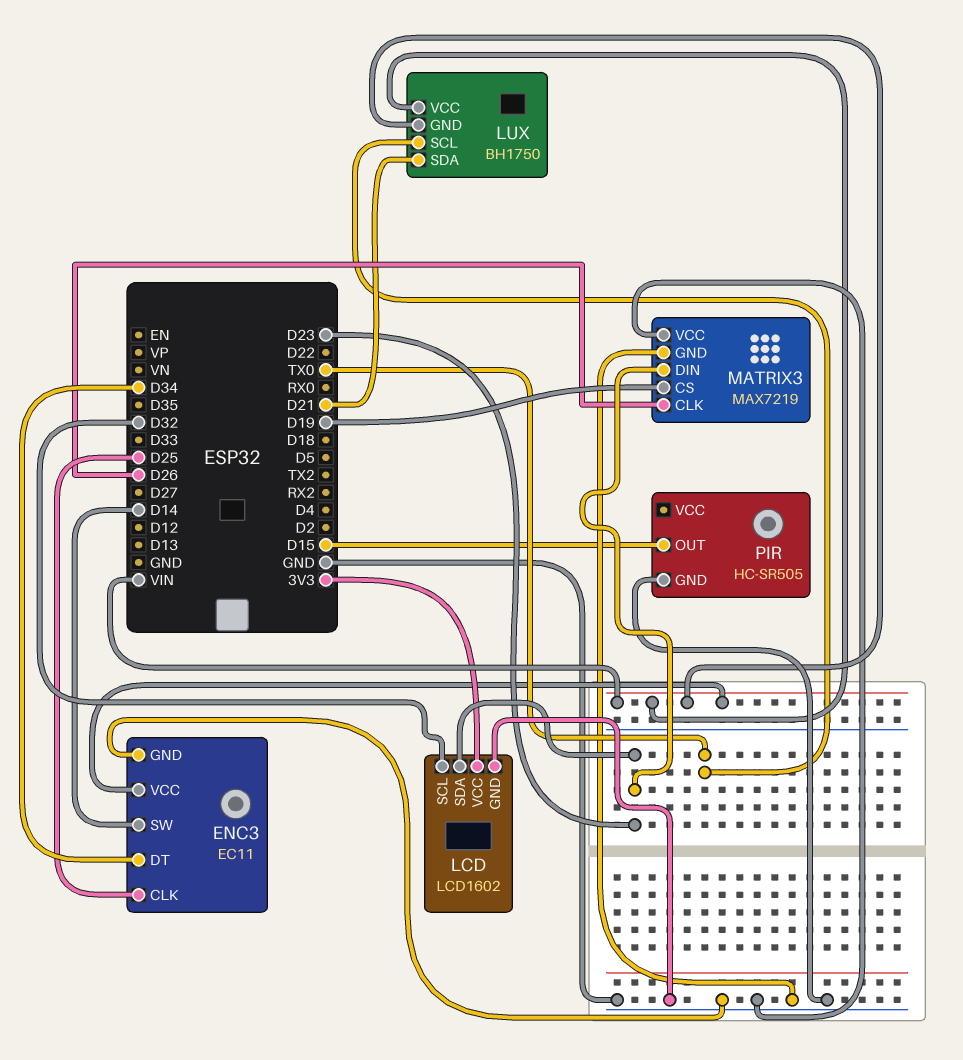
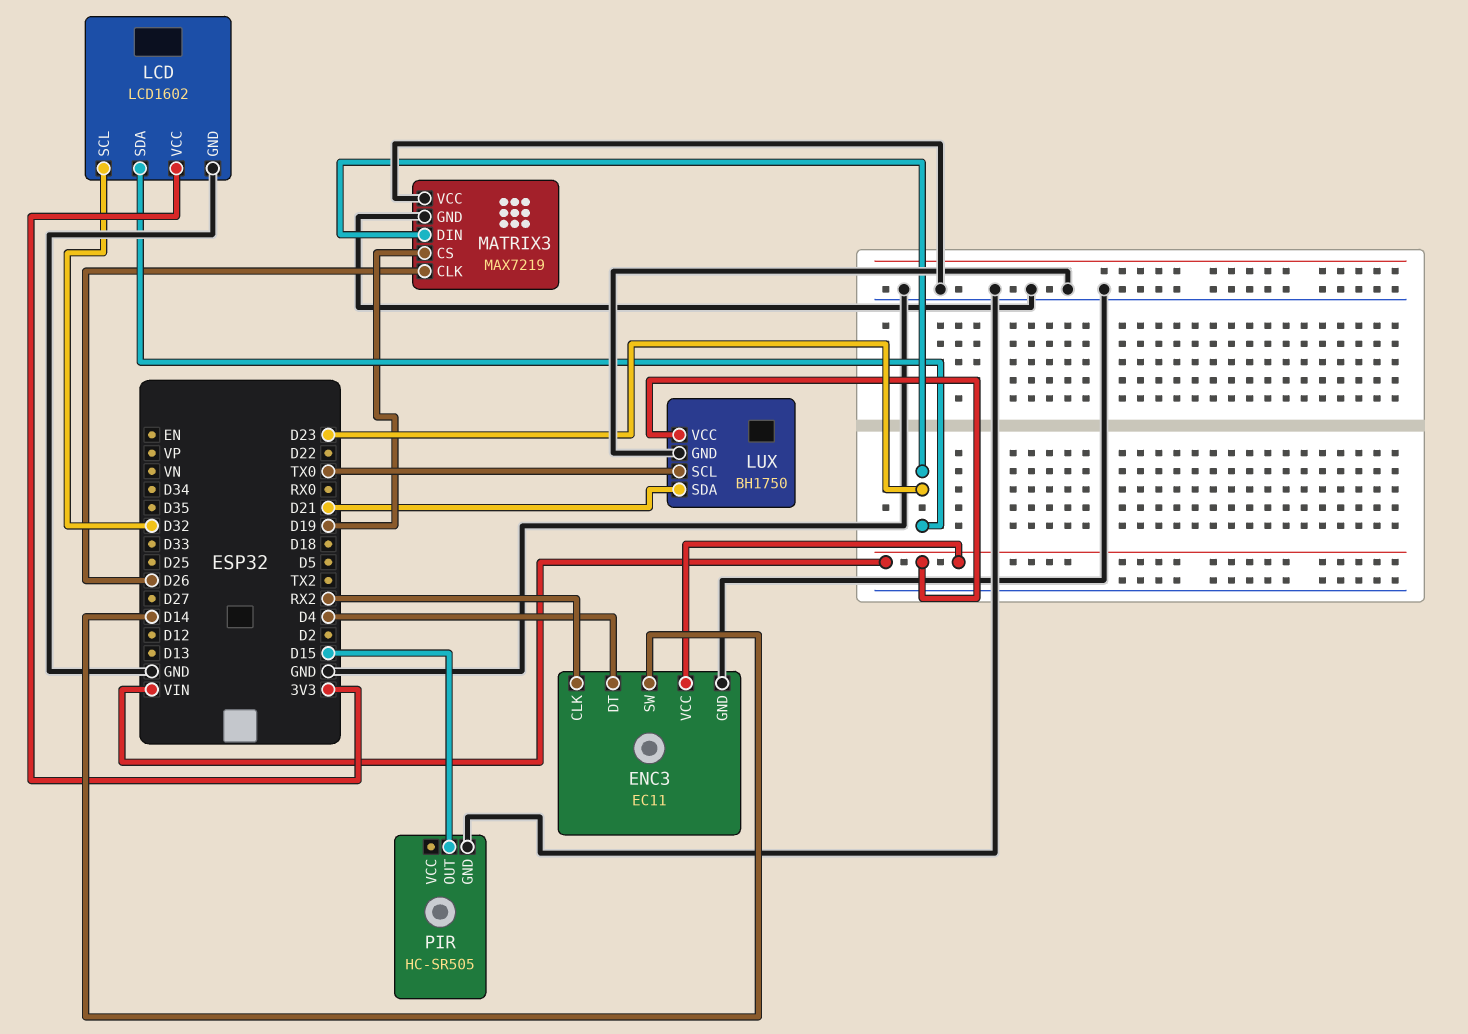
ENC3 pin CLK: D25 -> RX2
ENC3 pin DT: D34 -> D4
LUX pin GND: VIN -> GND

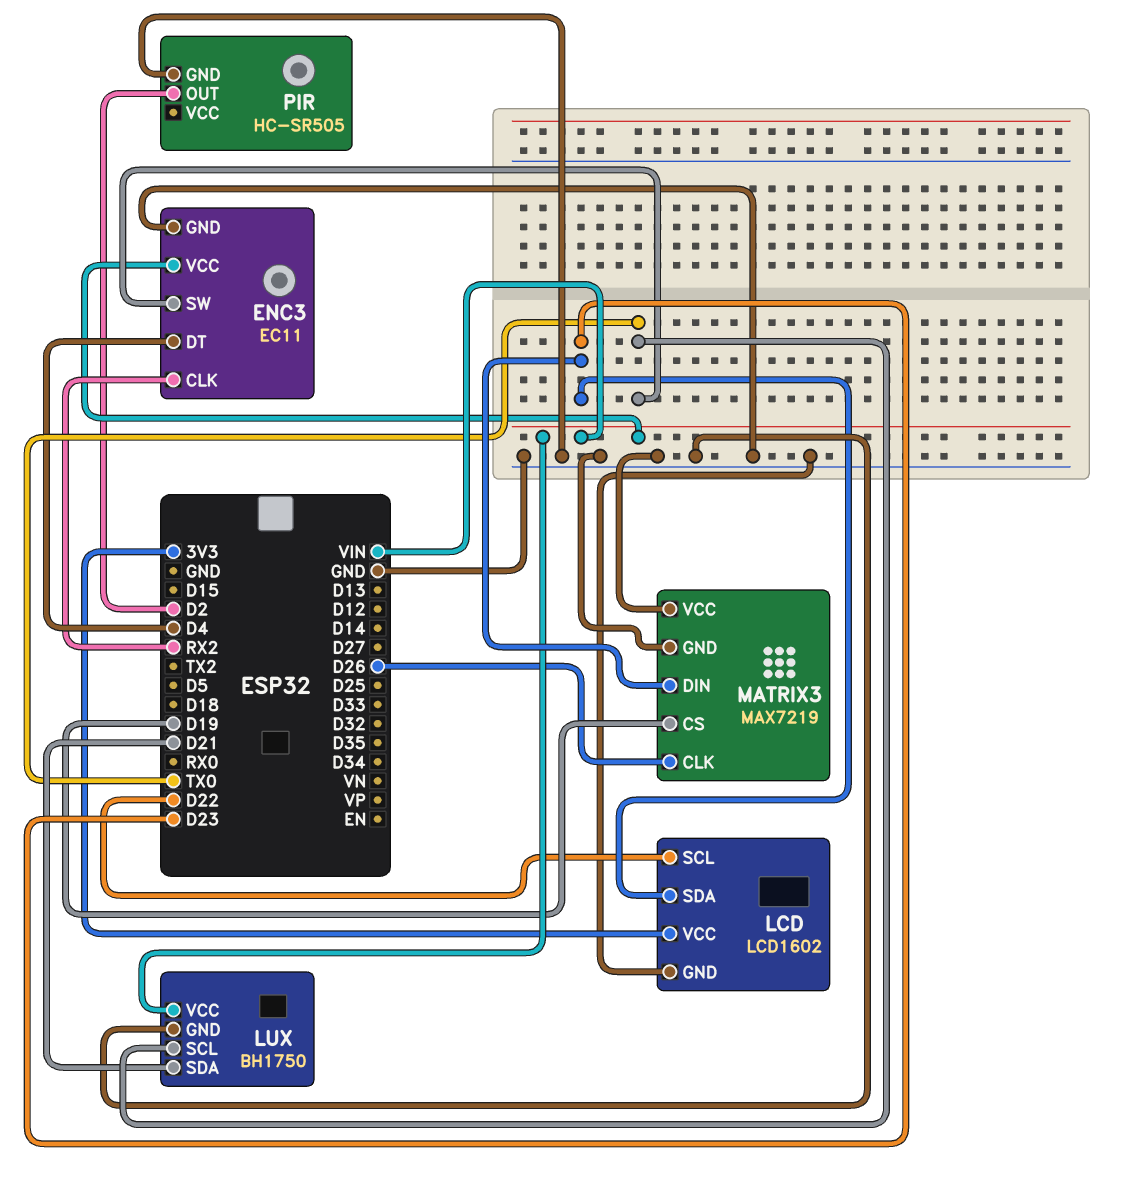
ENC3 pin SW: D14 -> TX0
LCD pin SCL: D32 -> D22
PIR pin OUT: D15 -> D2

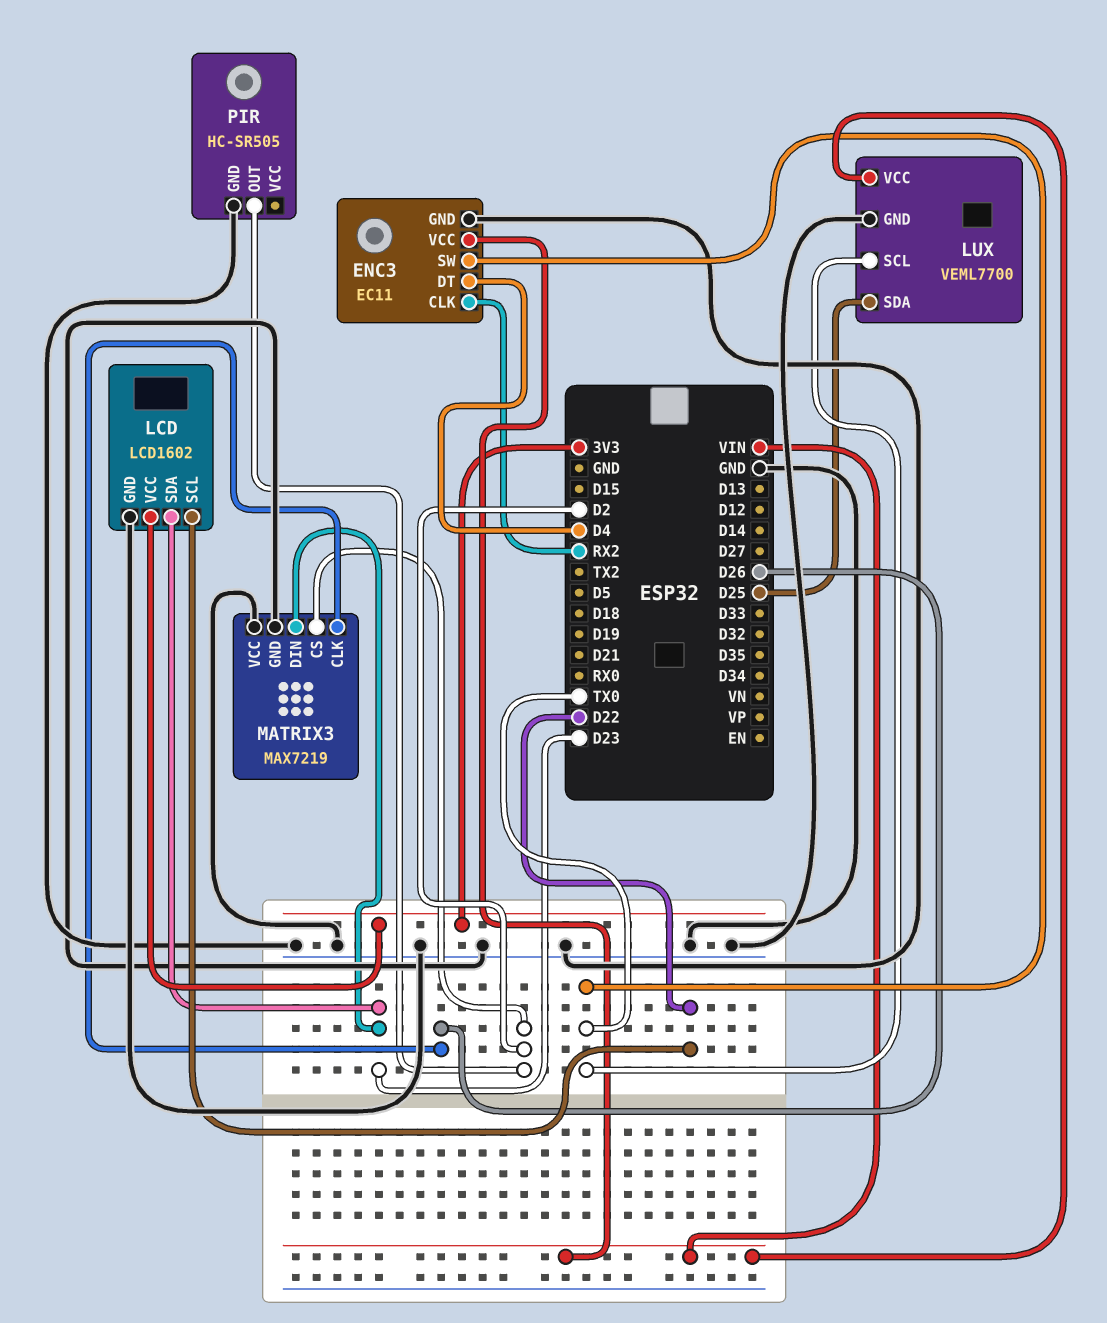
LUX: BH1750 -> VEML7700
LUX pin SDA: D21 -> D25
MATRIX3 pin CS: D19 -> D2

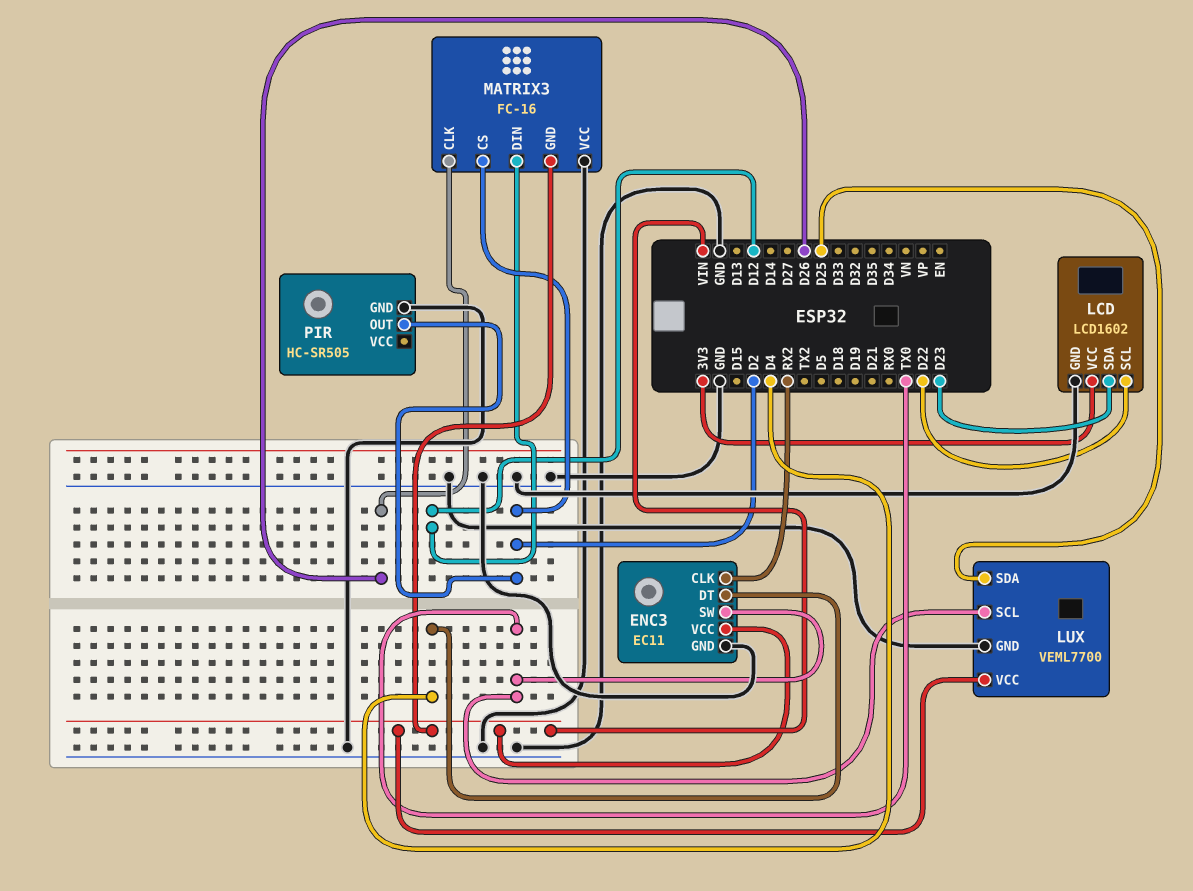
MATRIX3: MAX7219 -> FC-16
MATRIX3 pin DIN: D23 -> D12
MATRIX3 pin GND: GND -> VIN

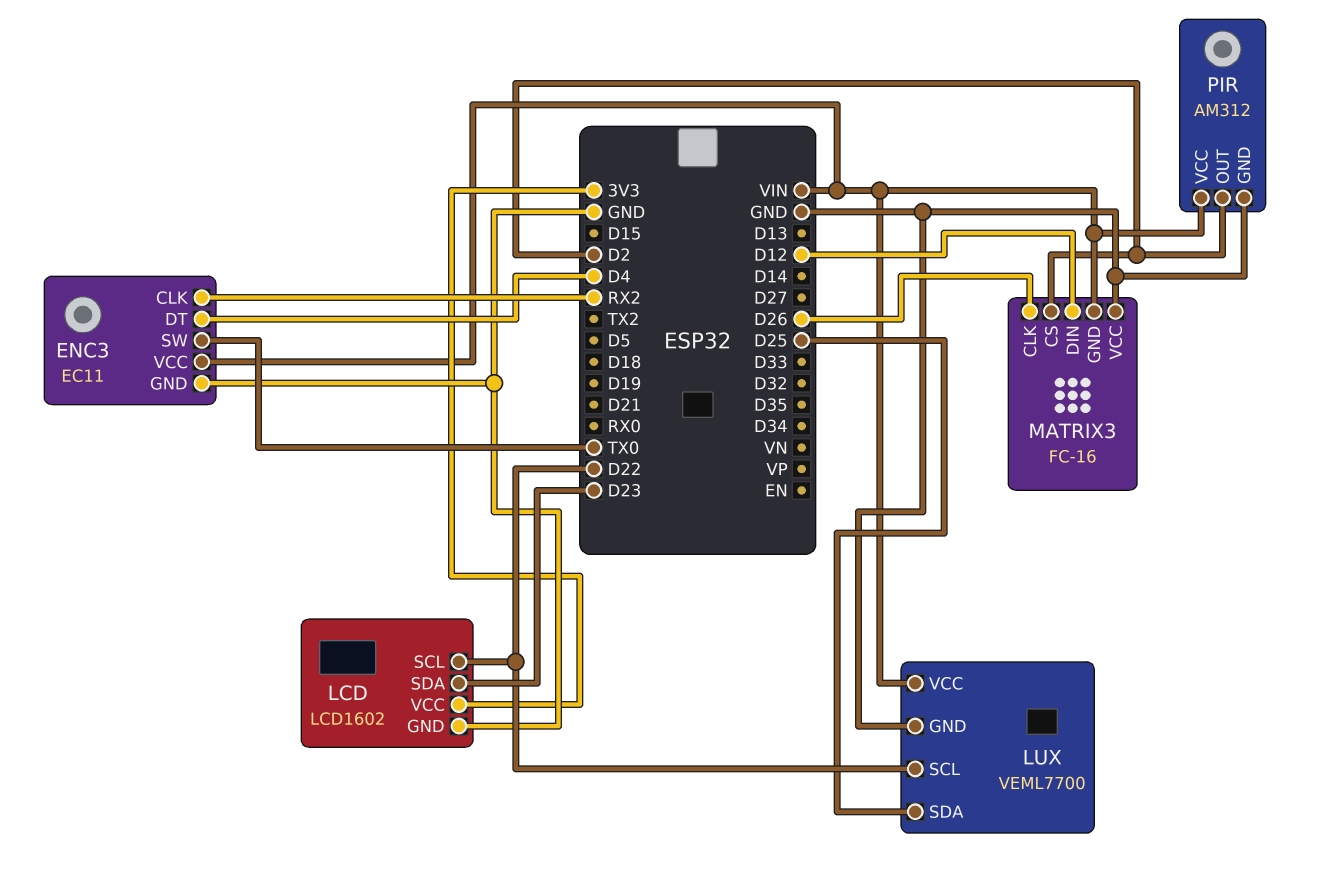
LUX pin SCL: TX0 -> D22
PIR: HC-SR505 -> AM312
PIR pin VCC: none -> VIN

